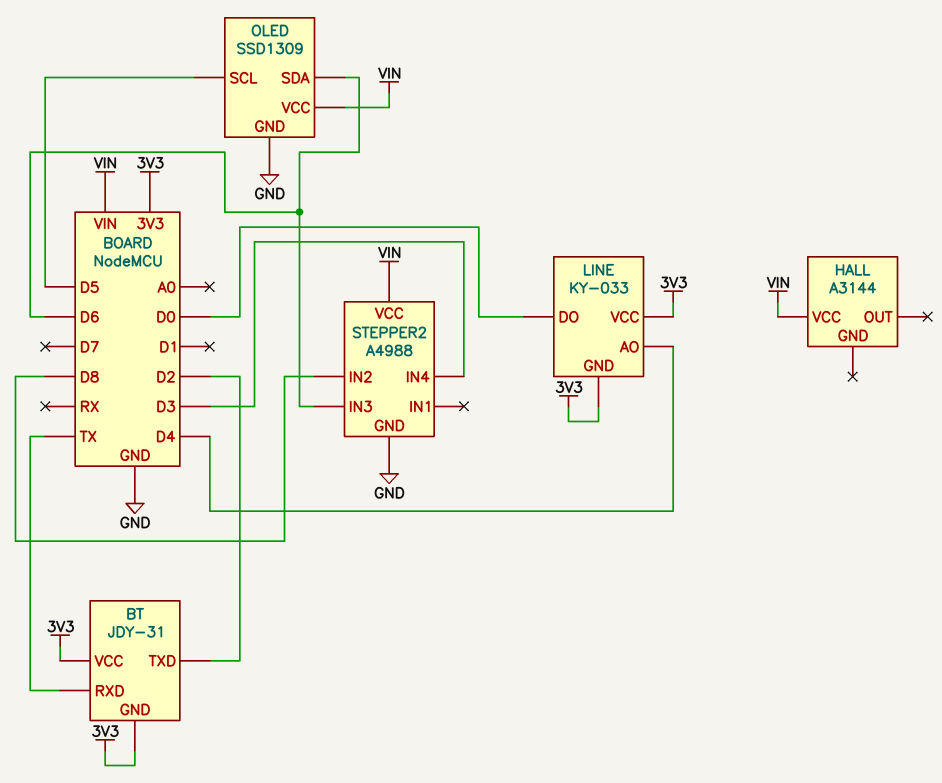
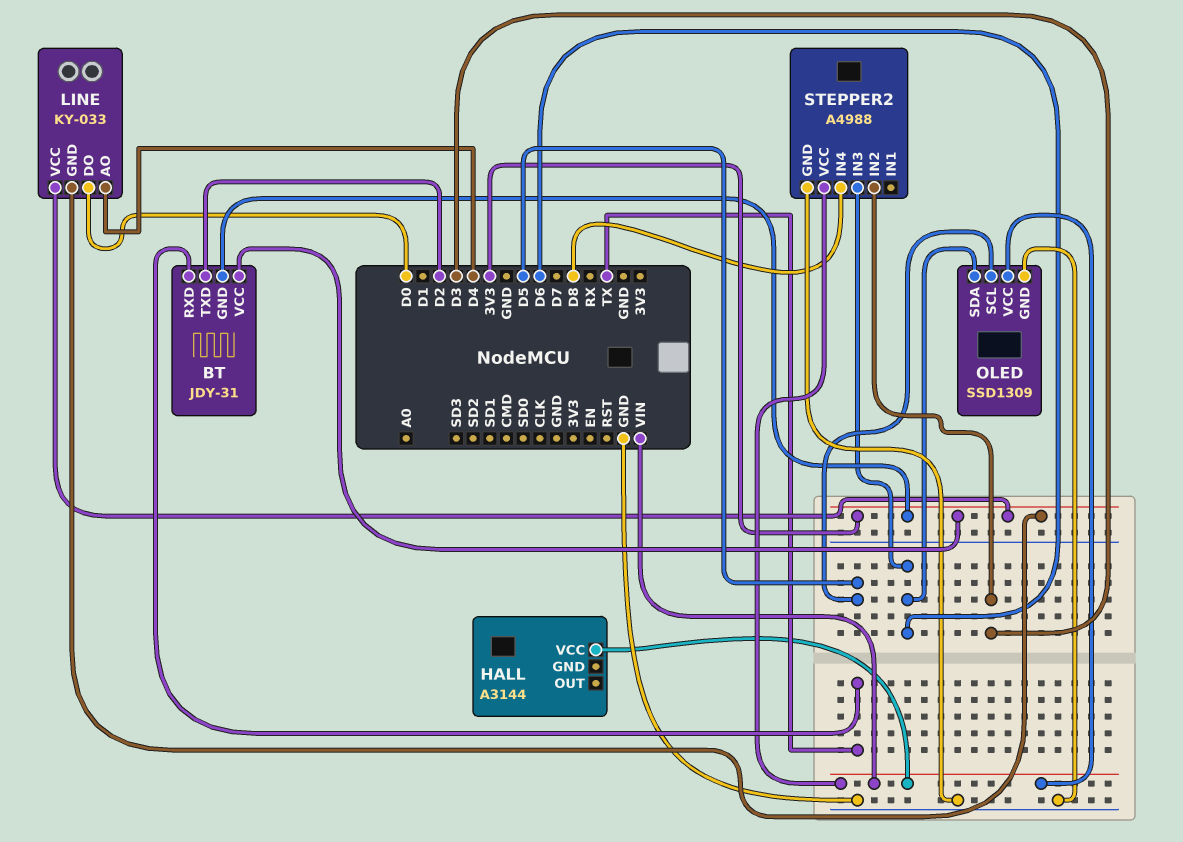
STEPPER2 pin IN2: D8 -> D3
STEPPER2 pin IN4: D3 -> D8

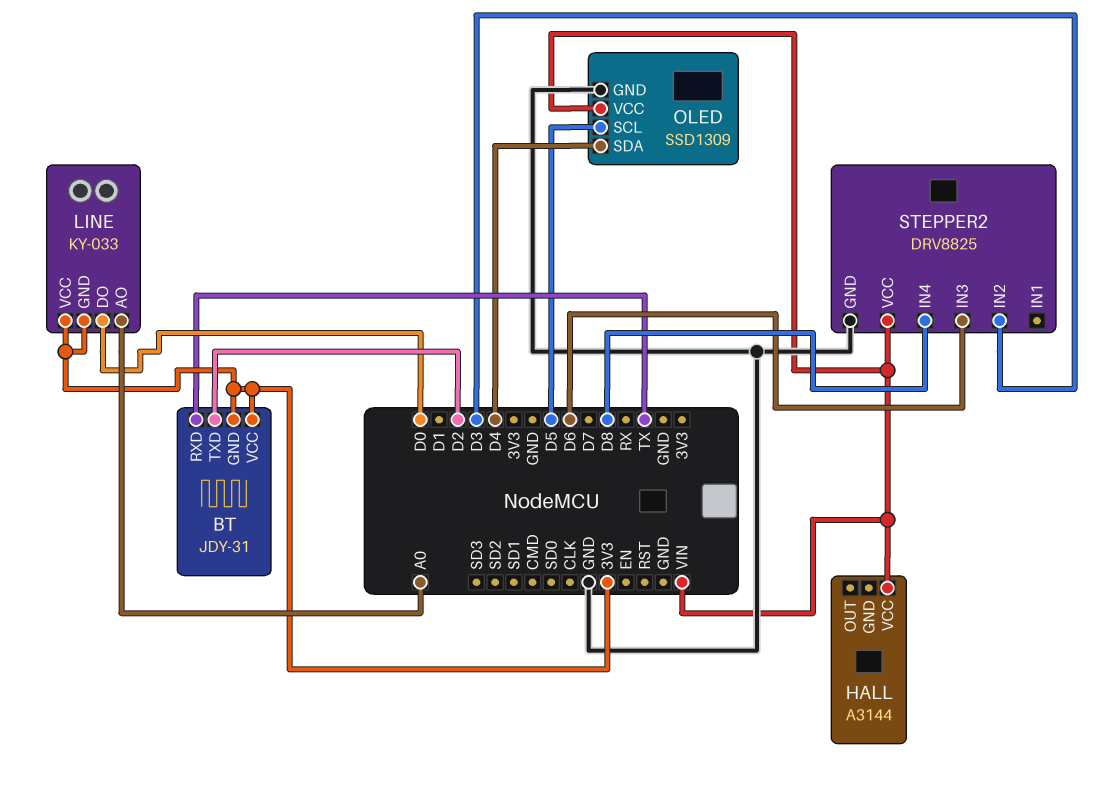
LINE pin AO: D4 -> A0
OLED pin SDA: D6 -> D4
STEPPER2: A4988 -> DRV8825

